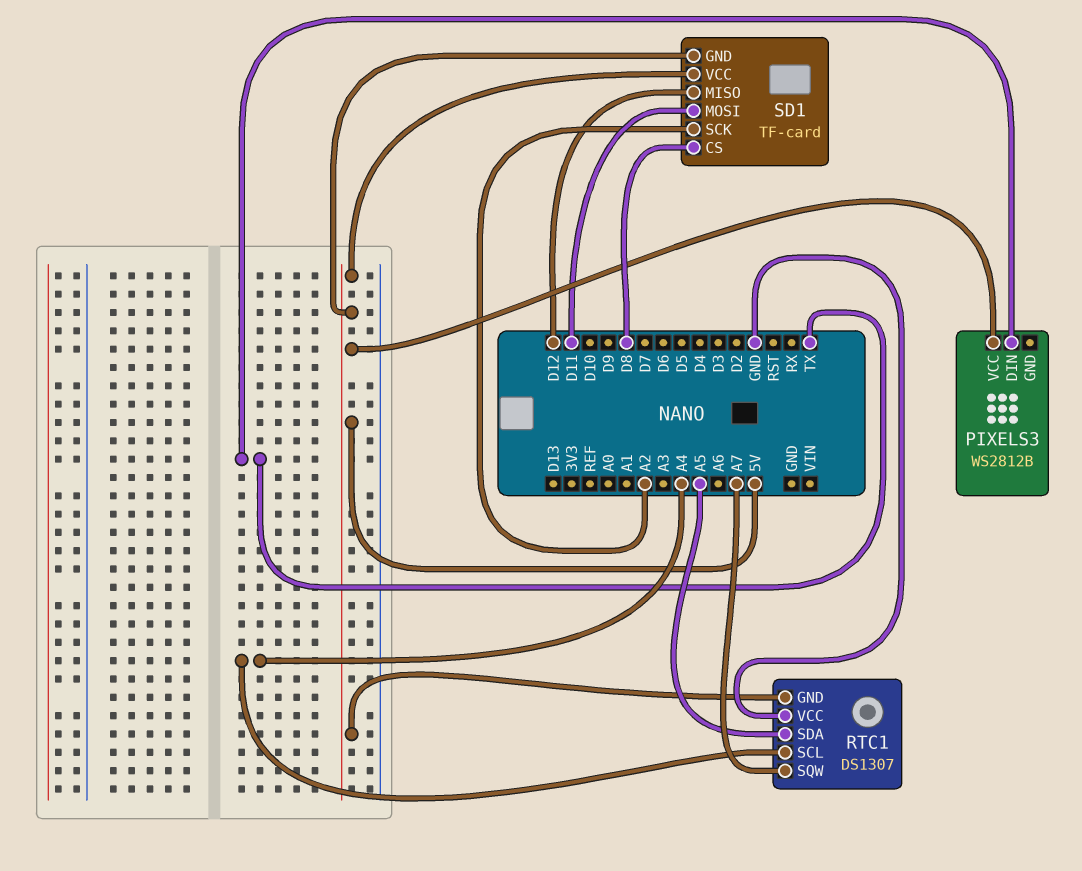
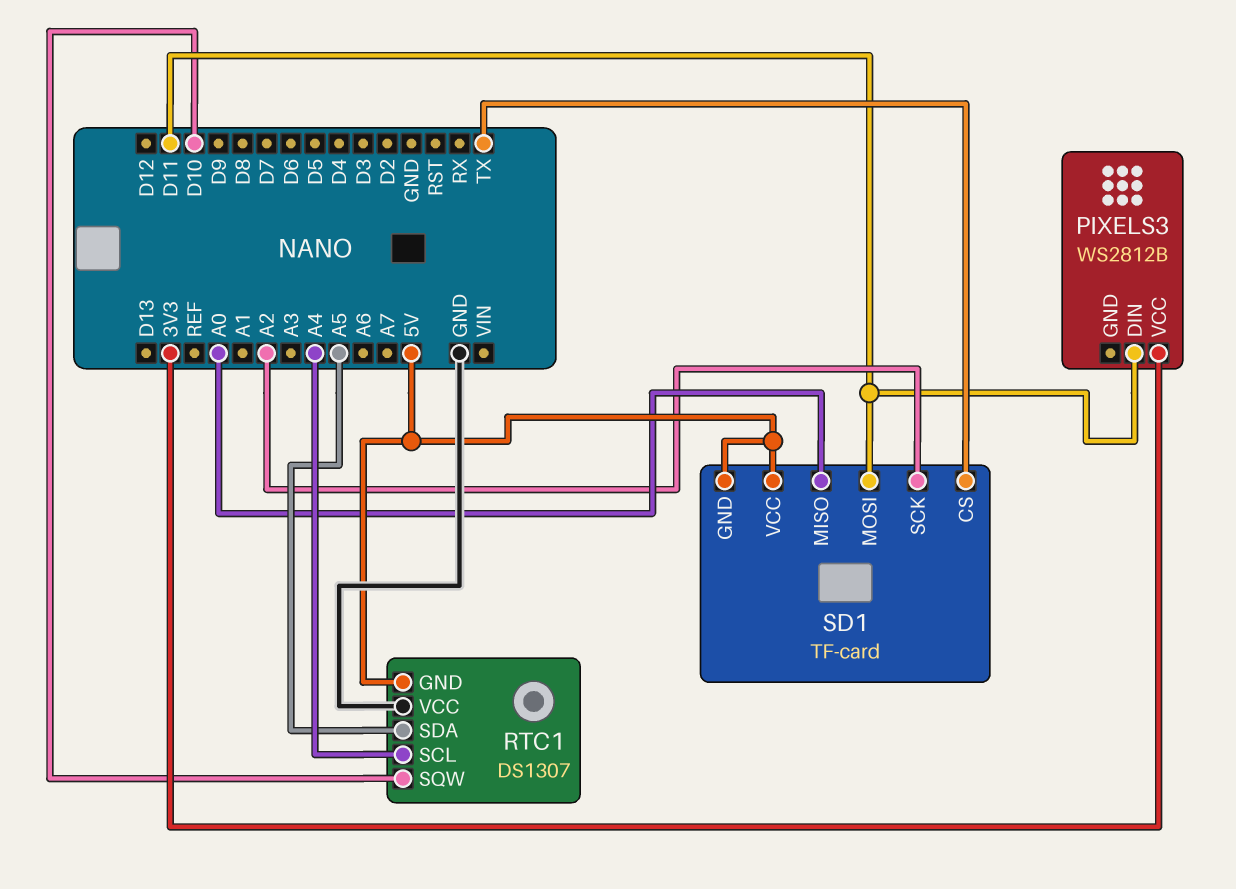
PIXELS3 pin DIN: TX -> D11
PIXELS3 pin VCC: 5V -> 3V3
RTC1 pin SQW: A7 -> D10
SD1 pin CS: D8 -> TX
SD1 pin MISO: D12 -> A0

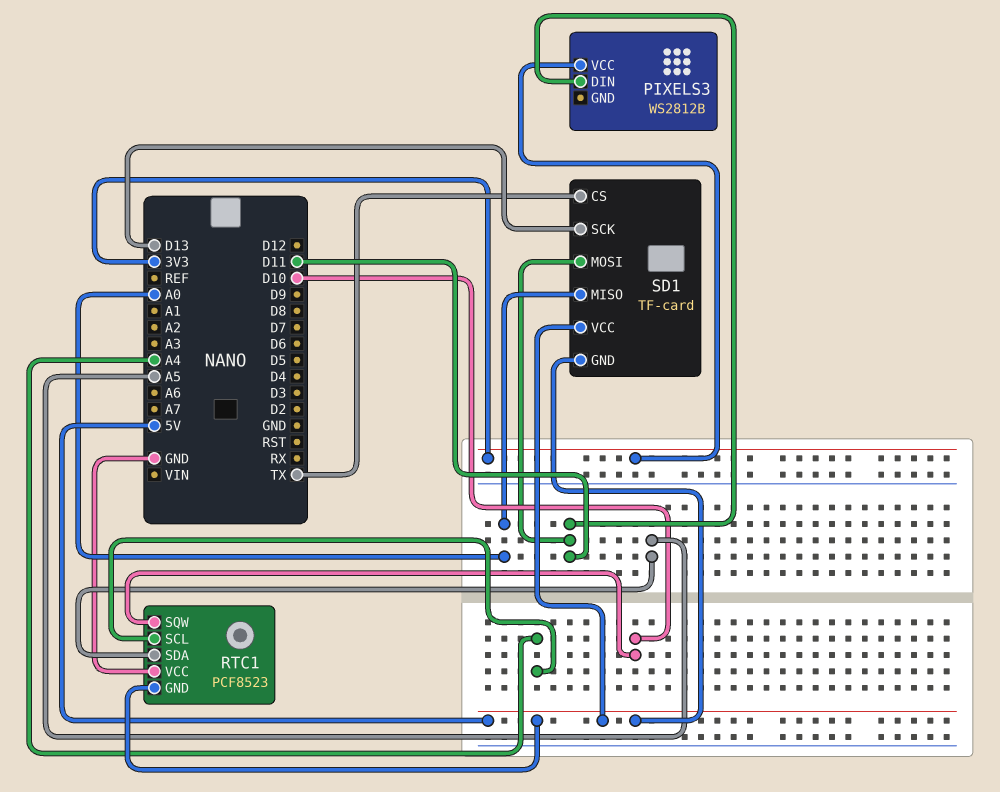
RTC1: DS1307 -> PCF8523
SD1 pin SCK: A2 -> D13

